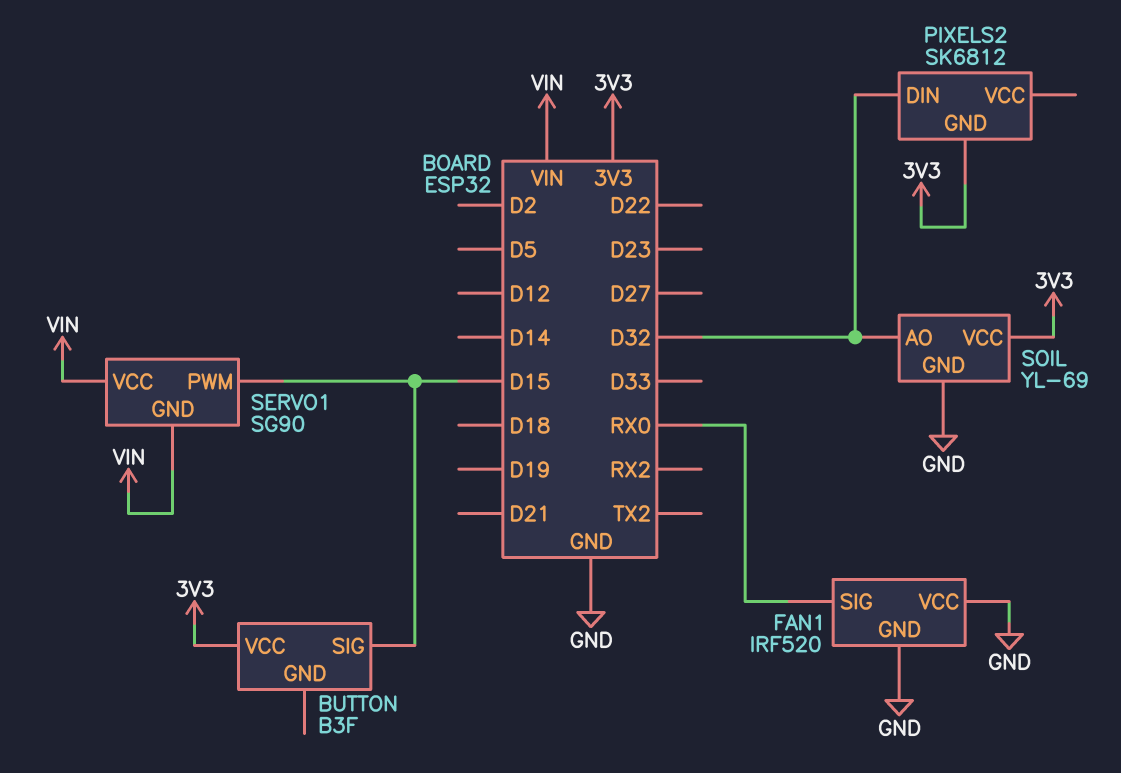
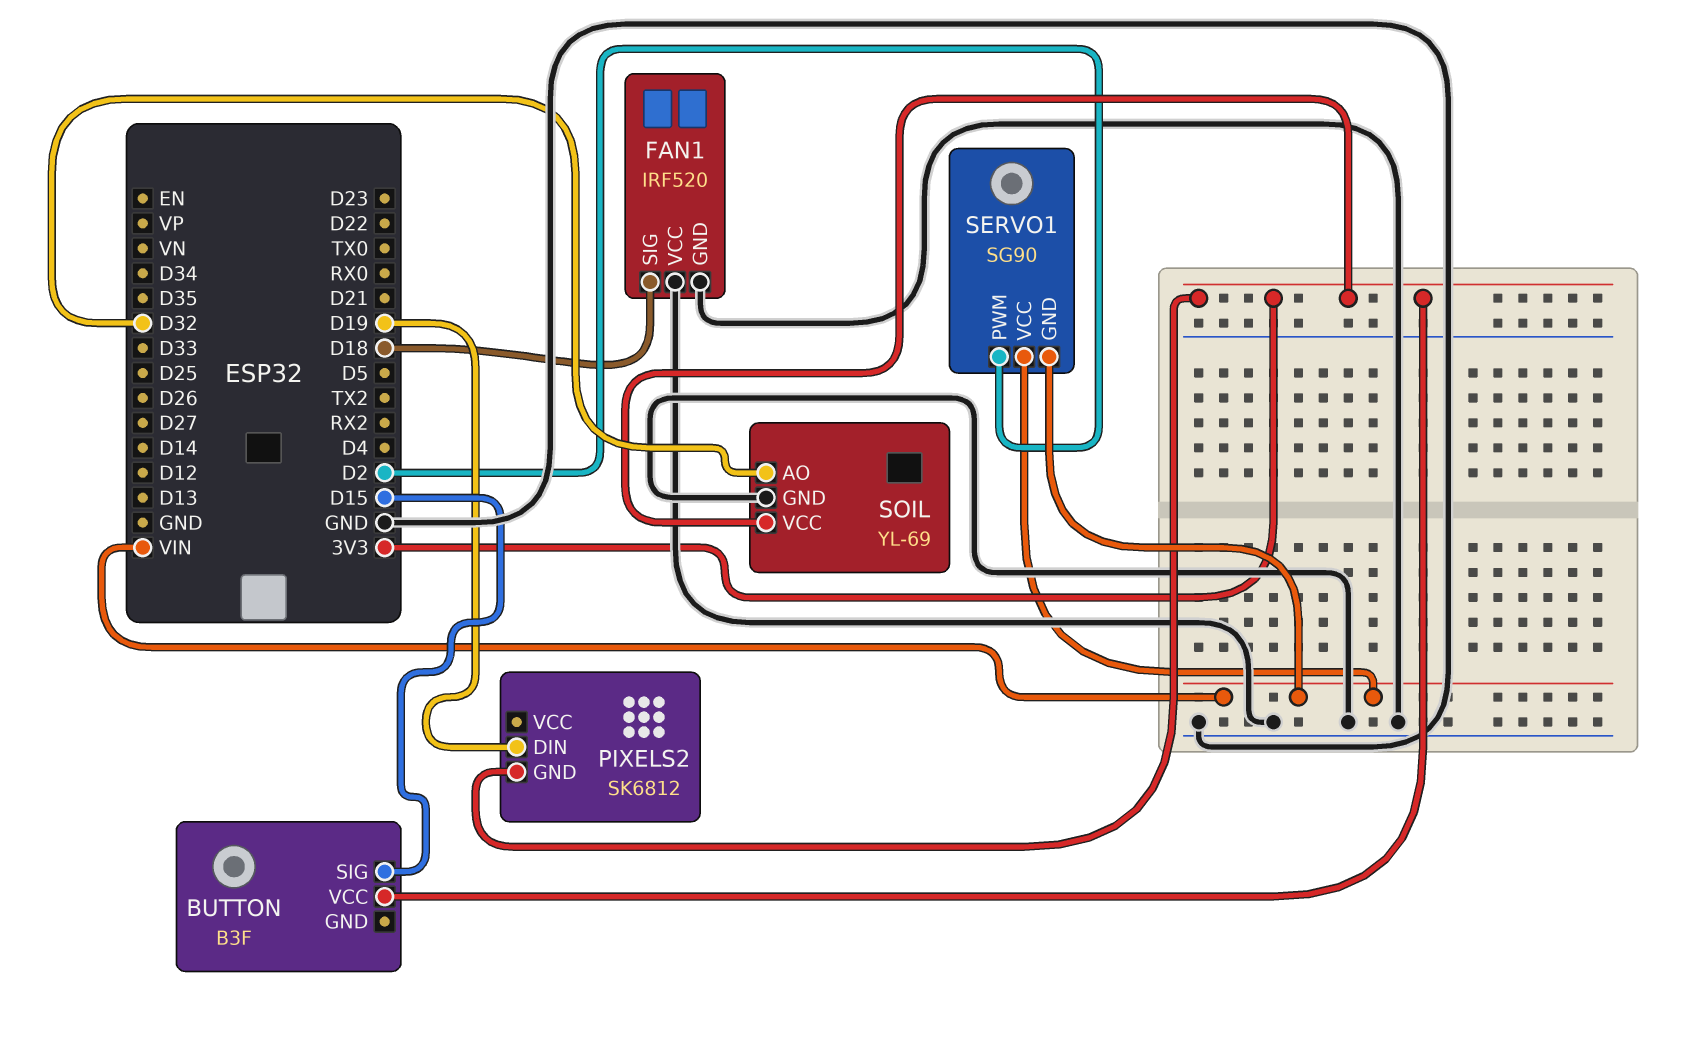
FAN1 pin SIG: RX0 -> D18
PIXELS2 pin DIN: D32 -> D19
SERVO1 pin PWM: D15 -> D2

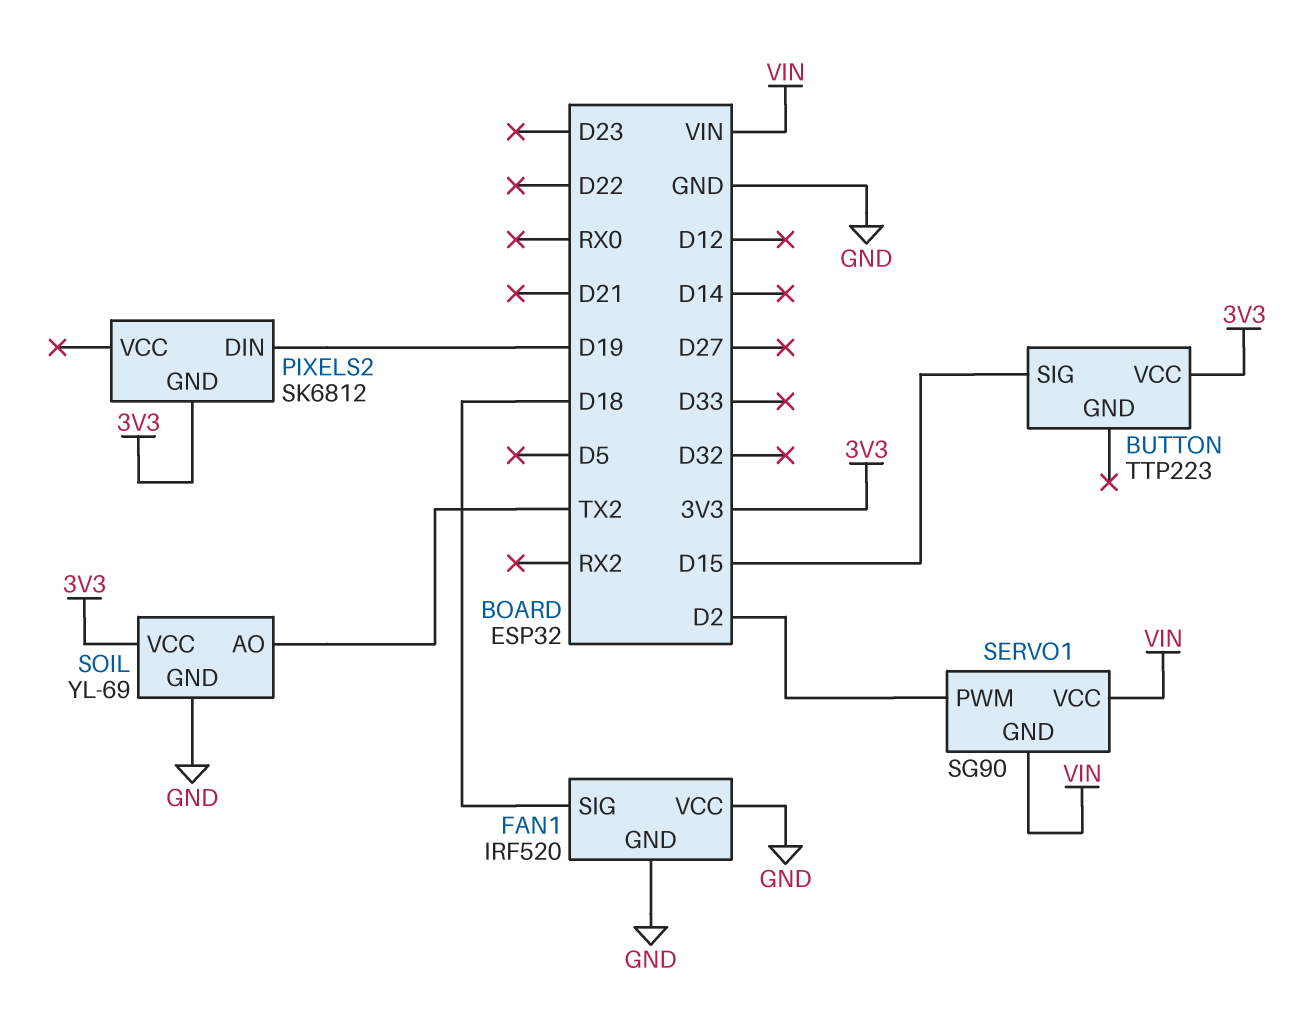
BUTTON: B3F -> TTP223
SOIL pin AO: D32 -> TX2

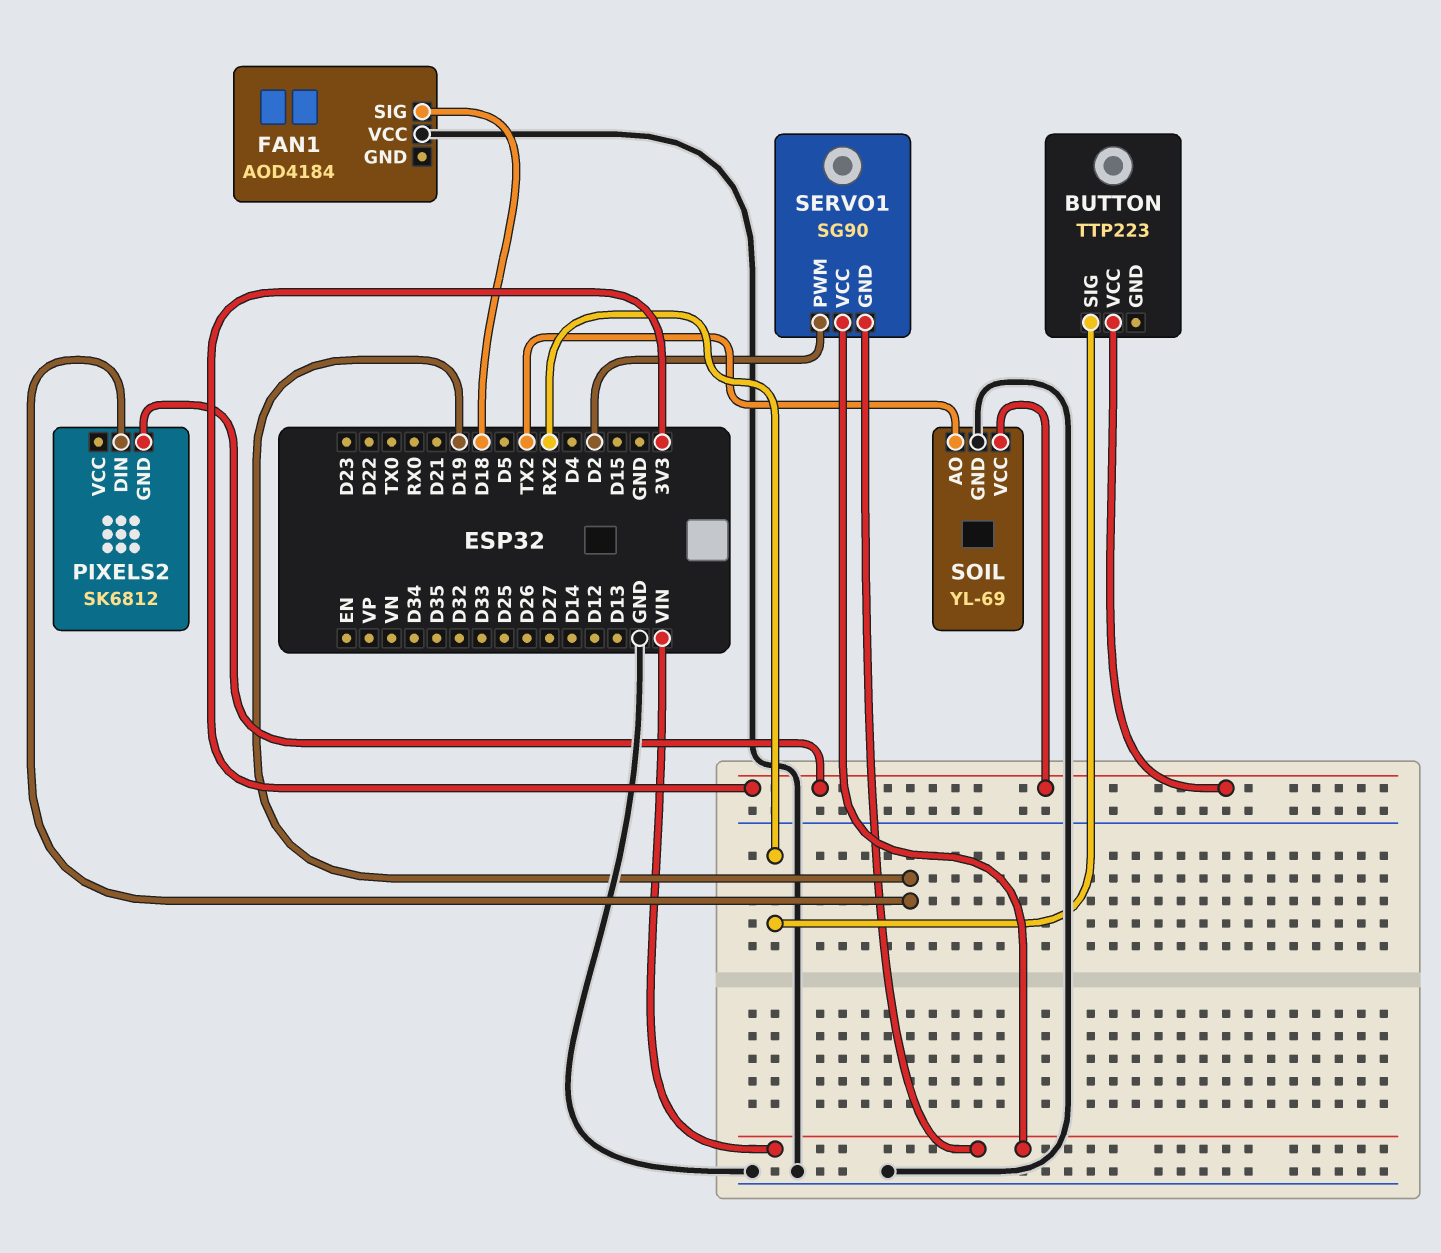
BUTTON pin SIG: D15 -> RX2
FAN1: IRF520 -> AOD4184
FAN1 pin GND: GND -> none

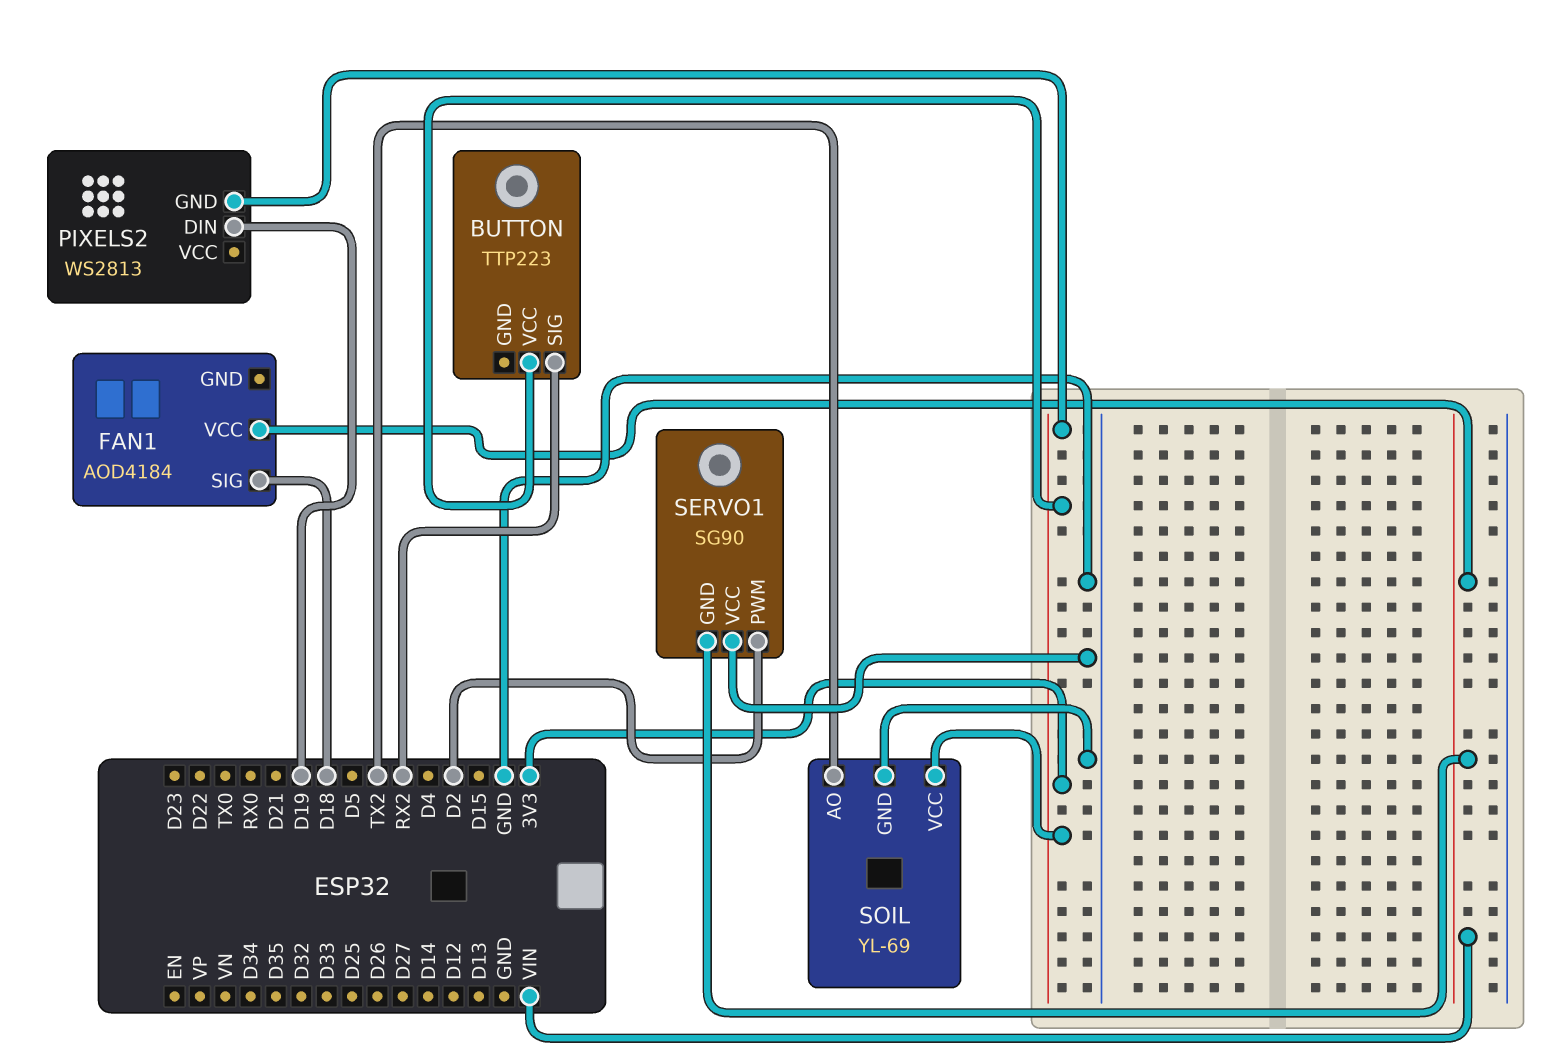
FAN1 pin VCC: GND -> VIN
PIXELS2: SK6812 -> WS2813
SERVO1 pin VCC: VIN -> GND

